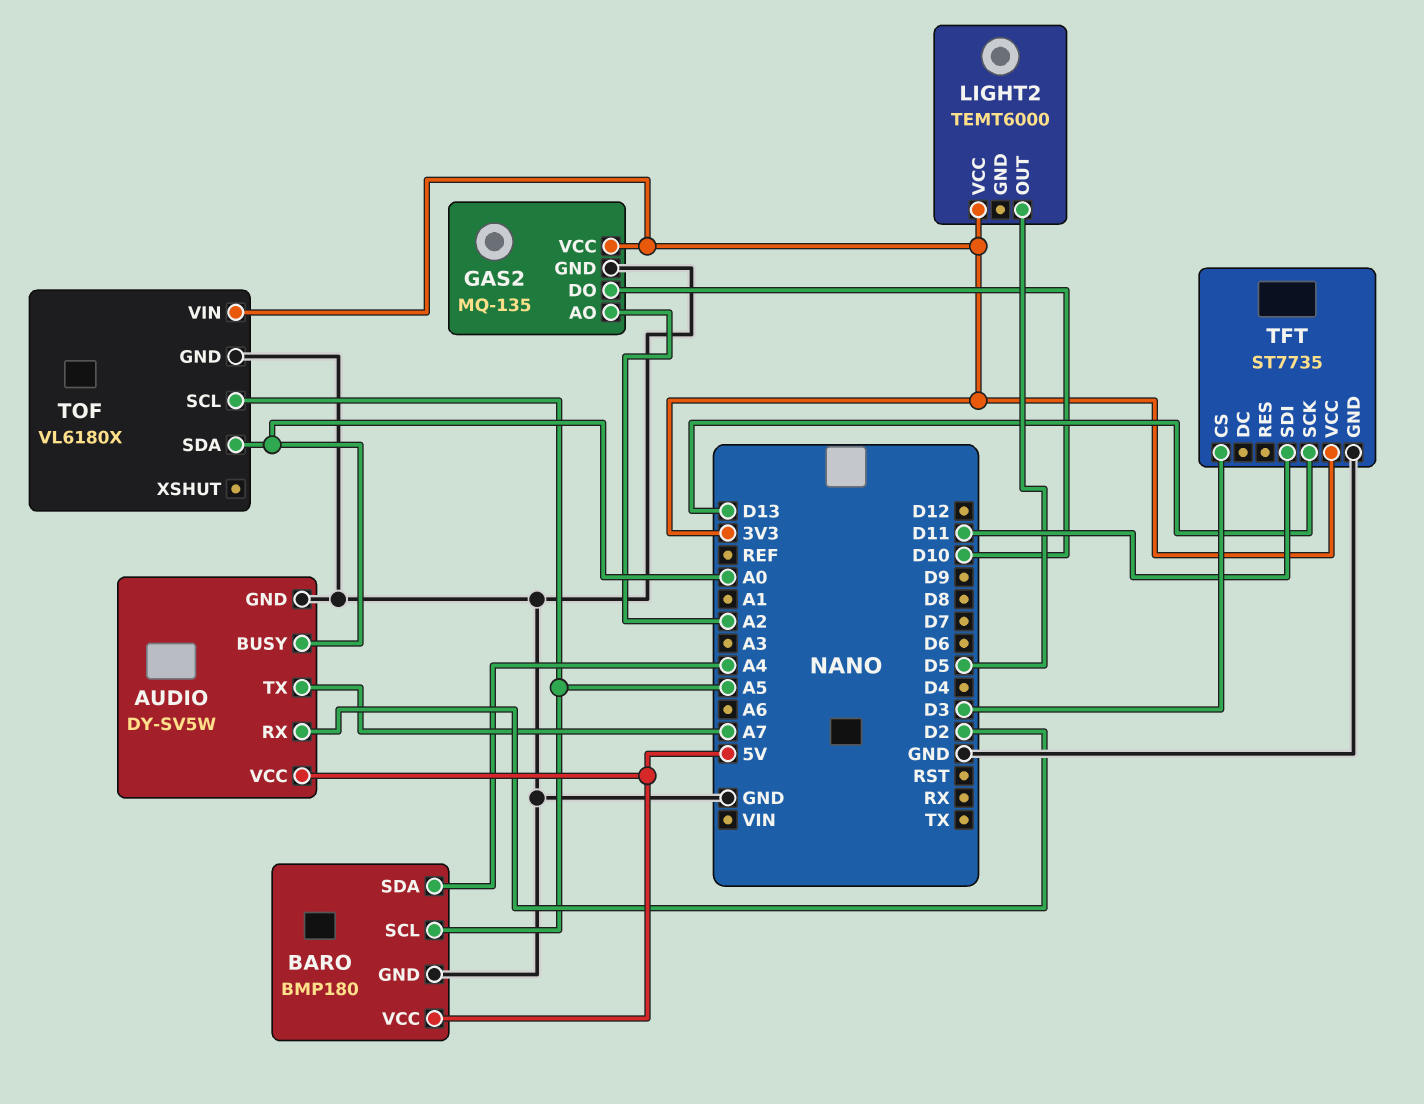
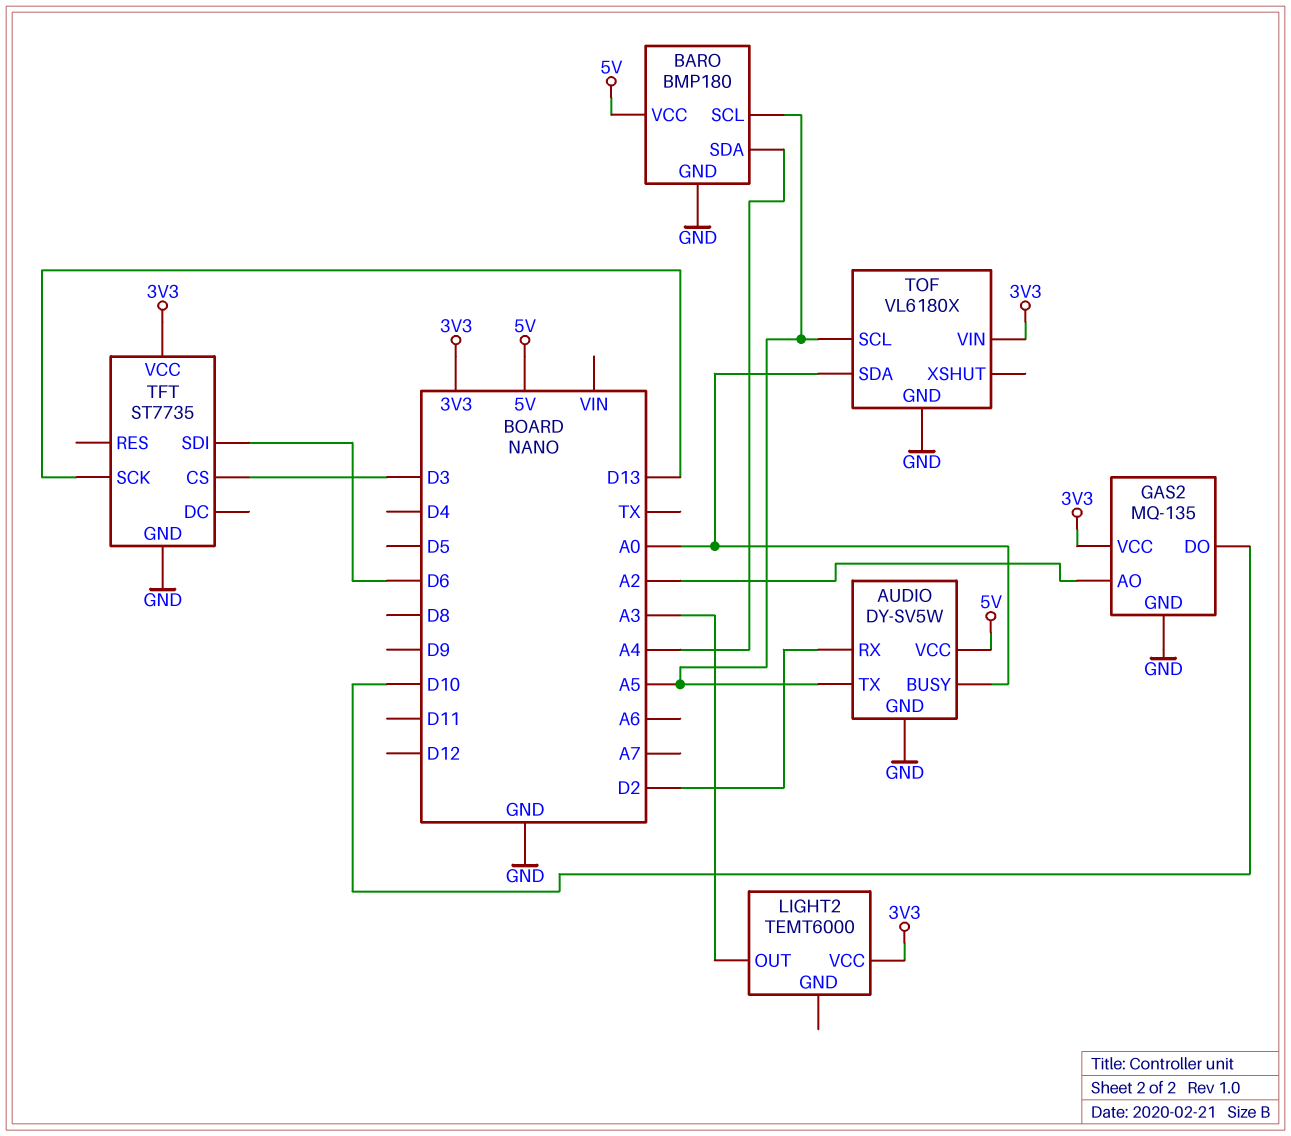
AUDIO pin TX: A7 -> A5
LIGHT2 pin OUT: D5 -> A3
TFT pin SDI: D11 -> D6

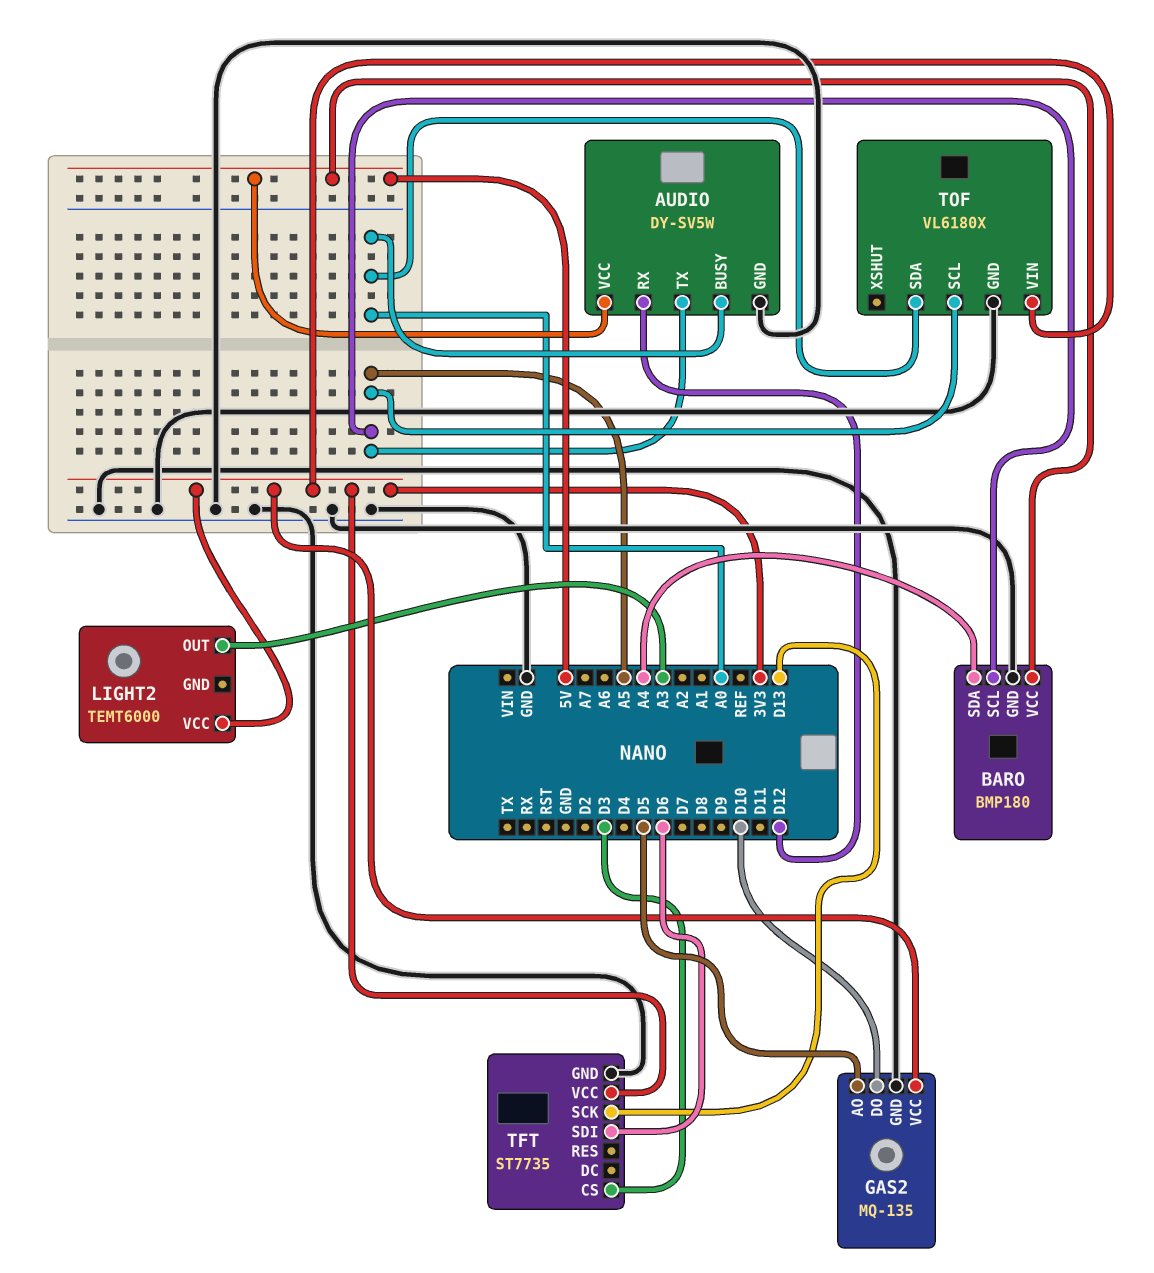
AUDIO pin RX: D2 -> D12
GAS2 pin AO: A2 -> D5

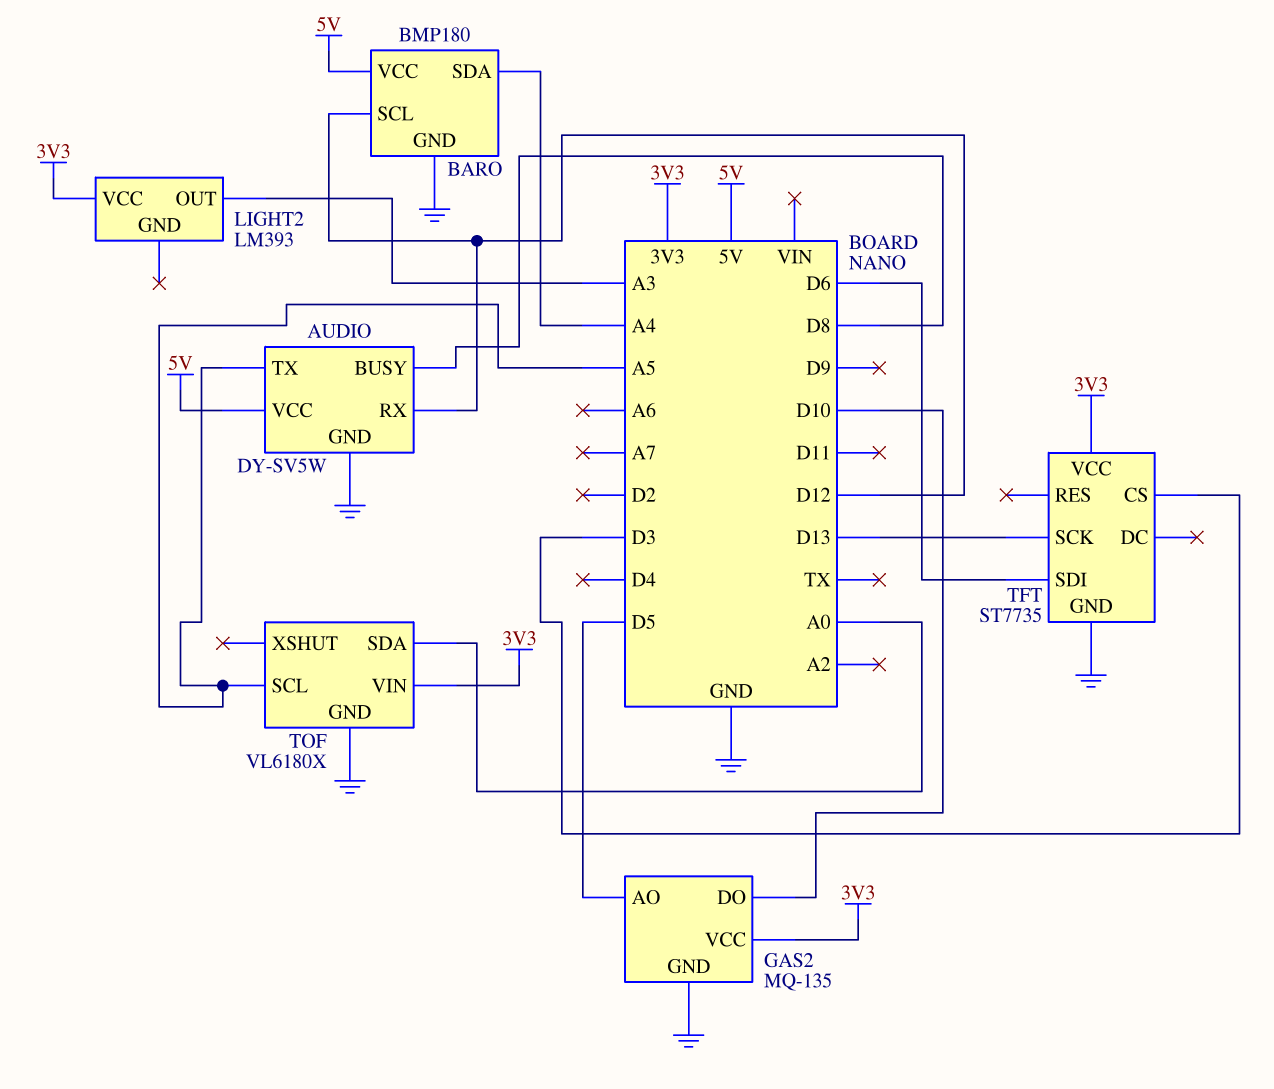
AUDIO pin BUSY: A0 -> D8
BARO pin SCL: A5 -> D12
LIGHT2: TEMT6000 -> LM393

